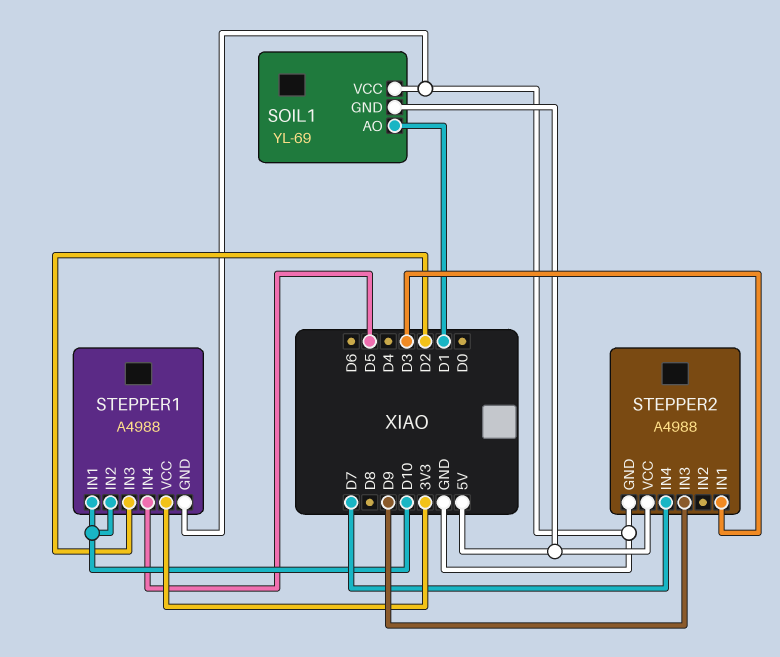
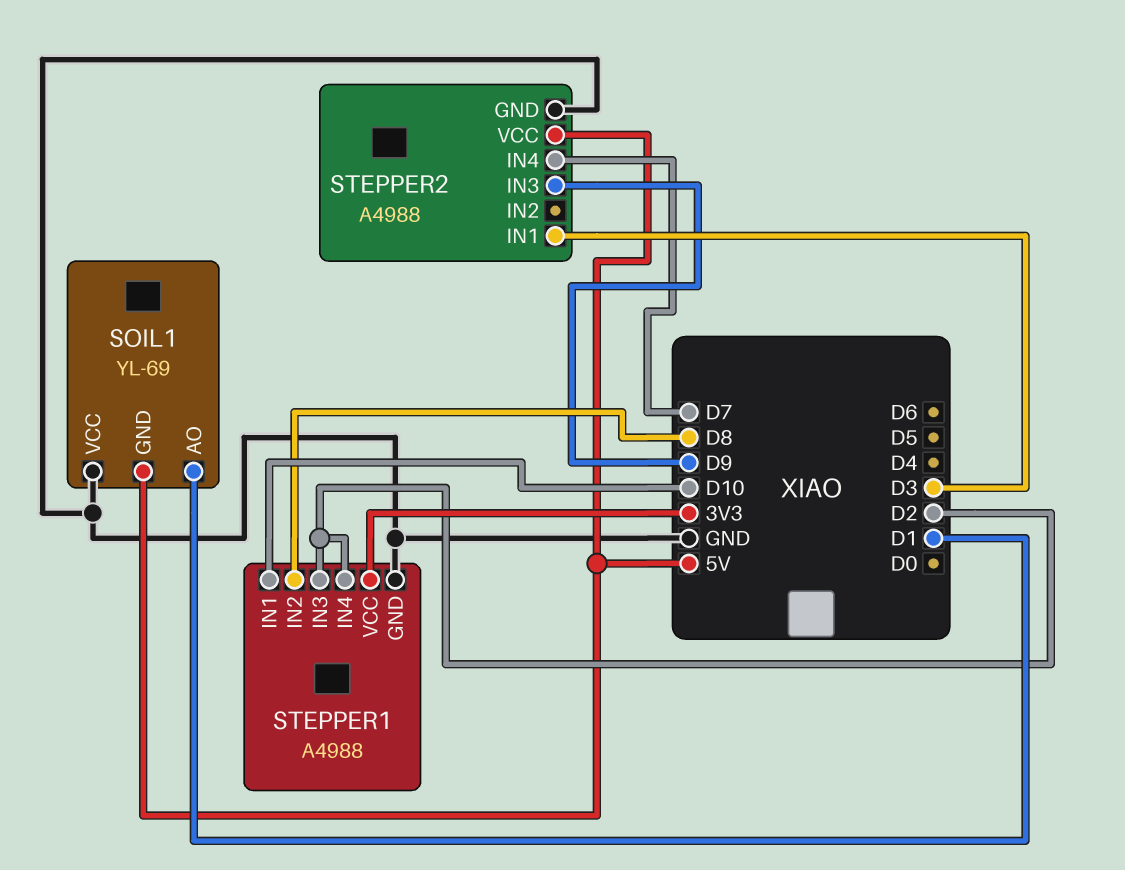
STEPPER1 pin IN2: D10 -> D8
STEPPER1 pin IN4: D5 -> D2

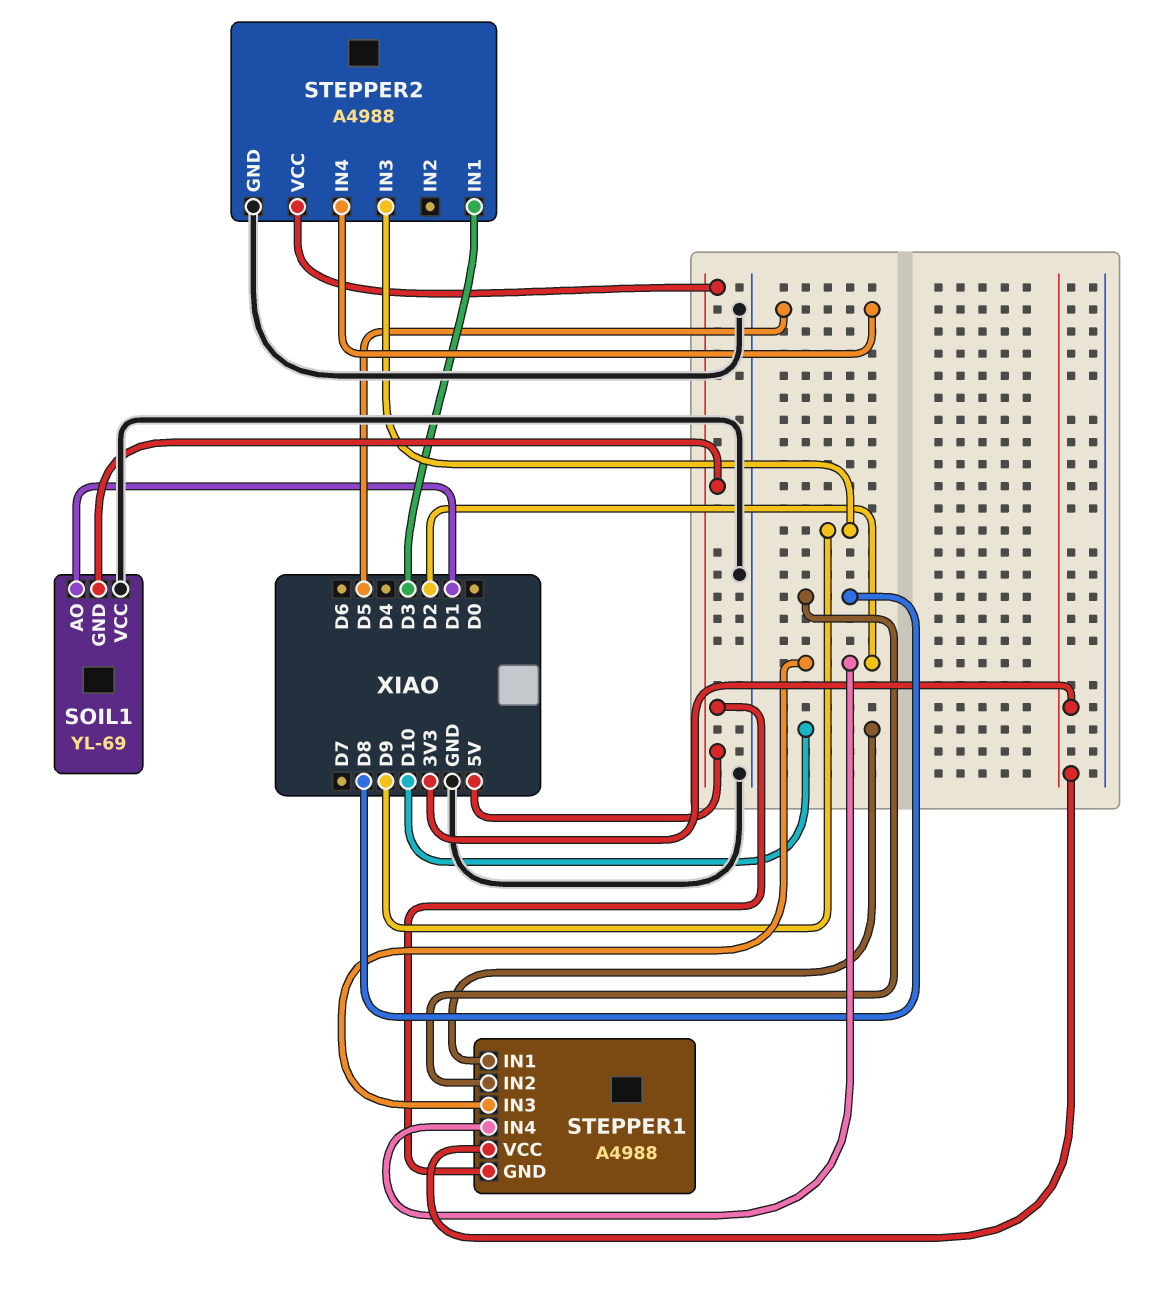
STEPPER1 pin GND: GND -> 5V
STEPPER2 pin IN4: D7 -> D5

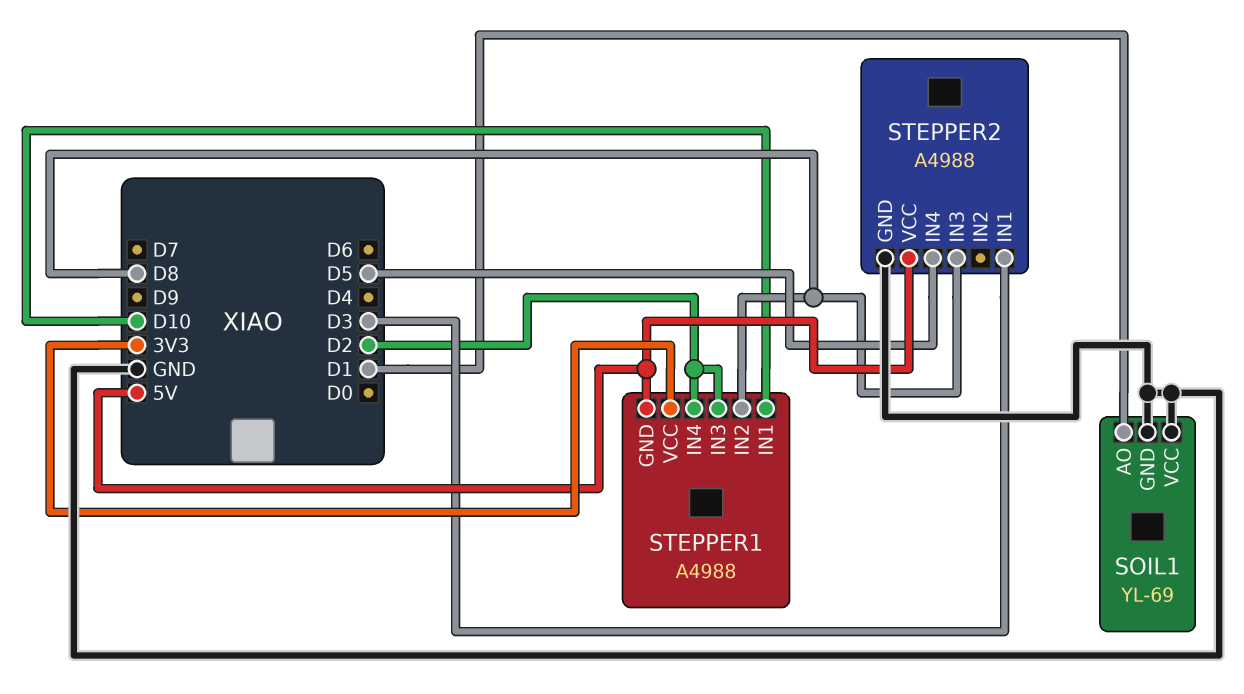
SOIL1 pin GND: 5V -> GND
STEPPER2 pin IN3: D9 -> D8

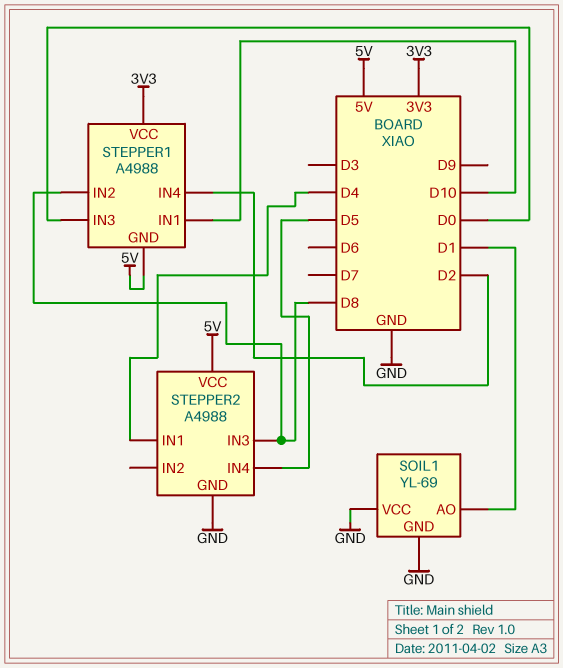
STEPPER1 pin IN3: D2 -> D0
STEPPER2 pin IN1: D3 -> D4

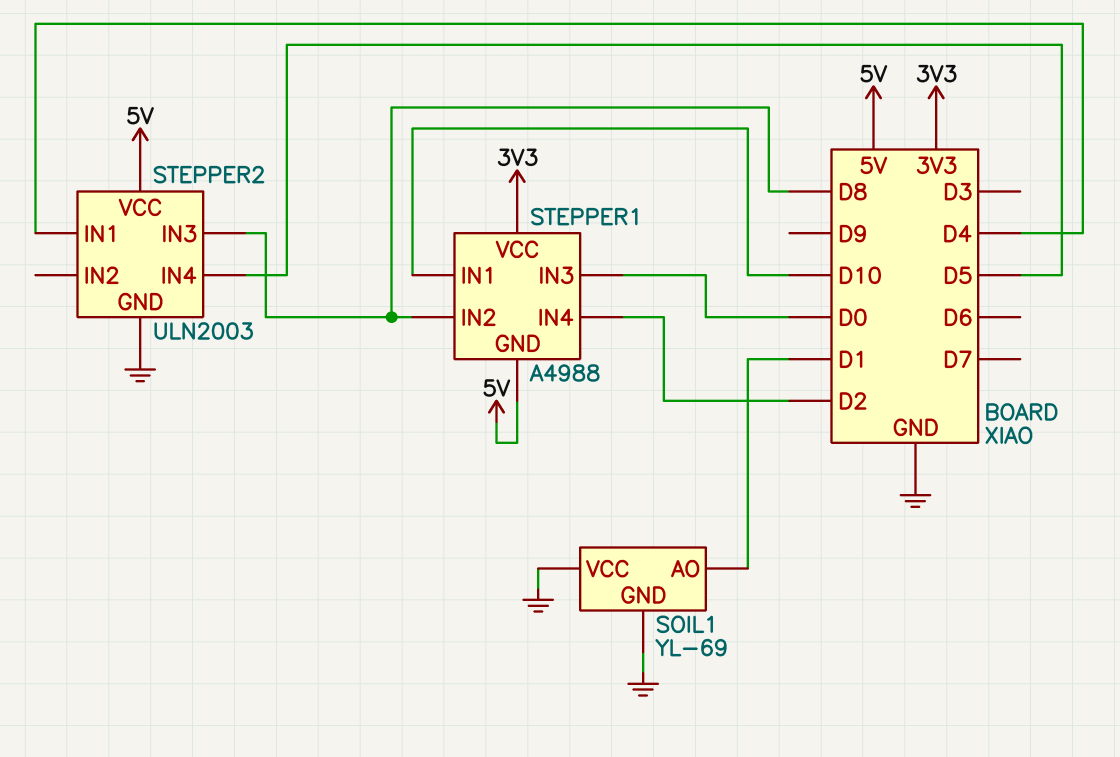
STEPPER2: A4988 -> ULN2003

